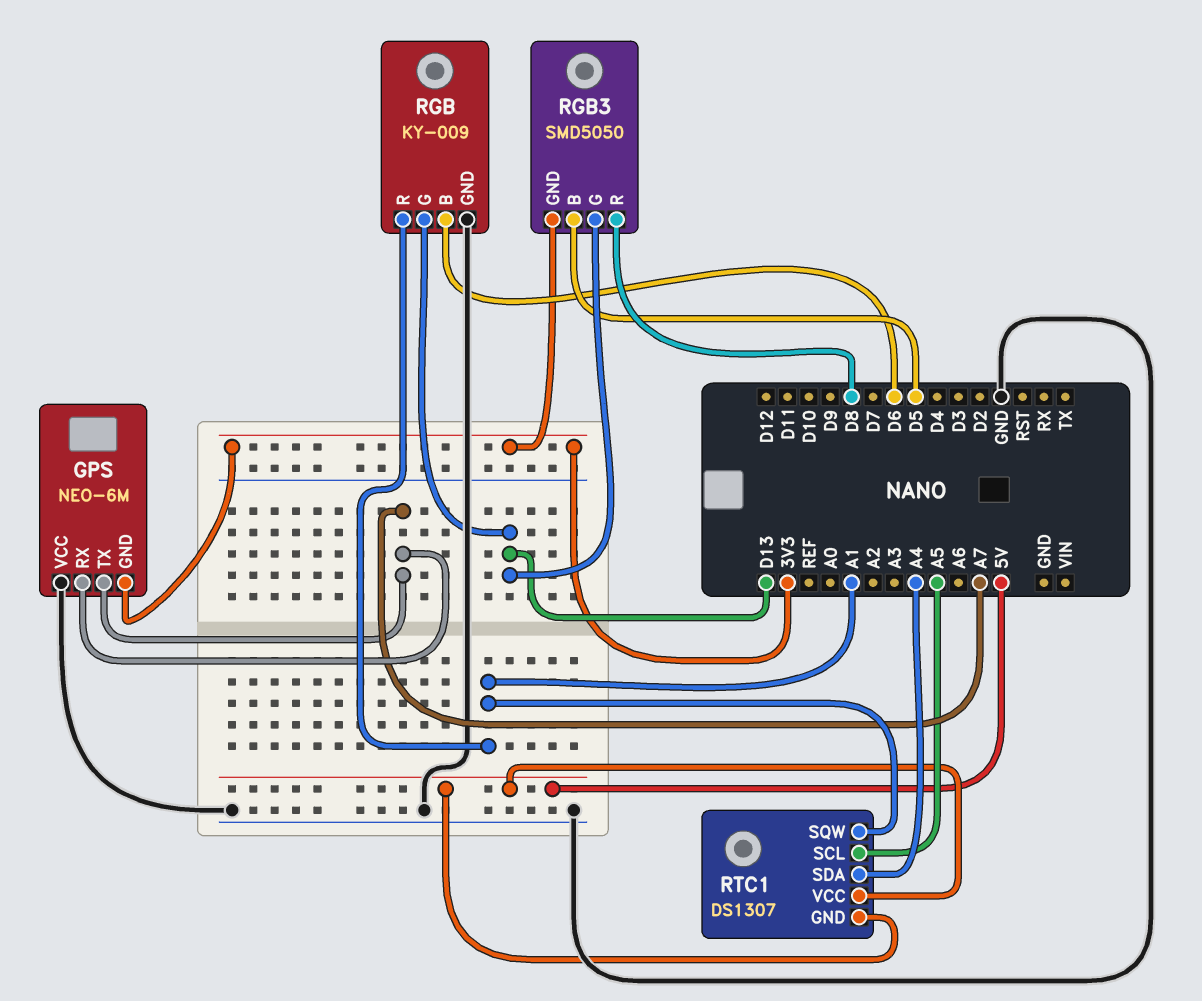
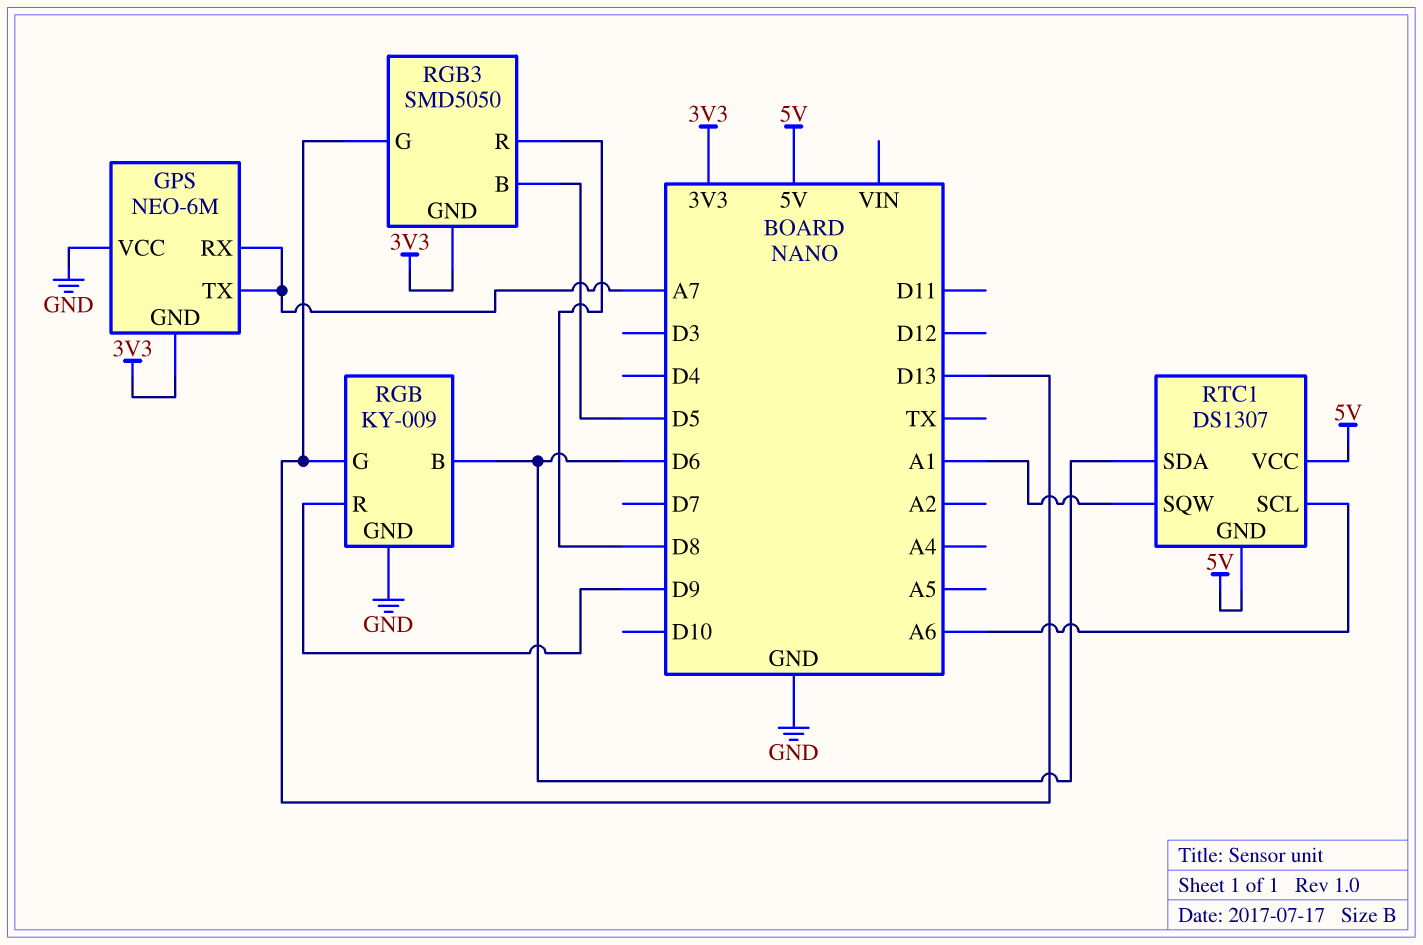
RGB pin R: A1 -> D9
RTC1 pin SCL: A5 -> A6
RTC1 pin SDA: A4 -> D6

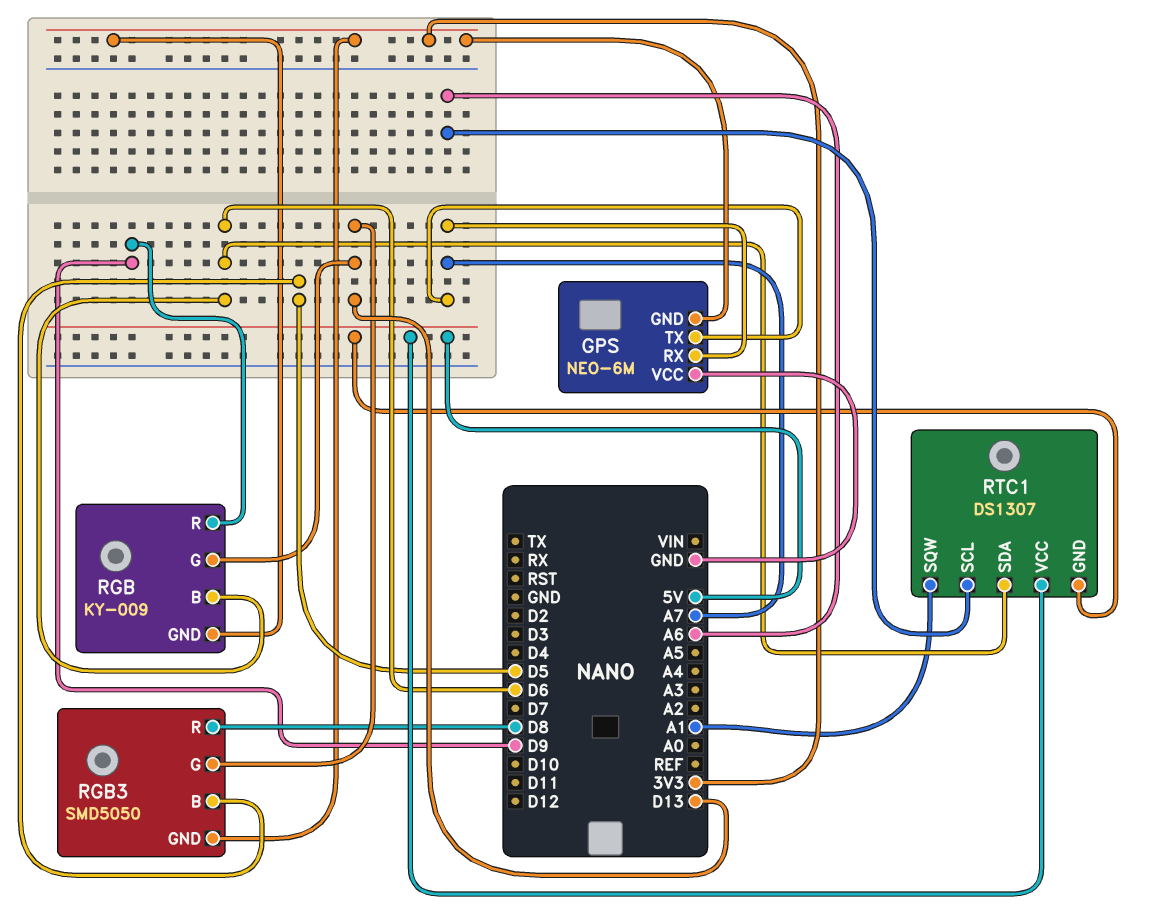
RGB pin GND: GND -> 3V3

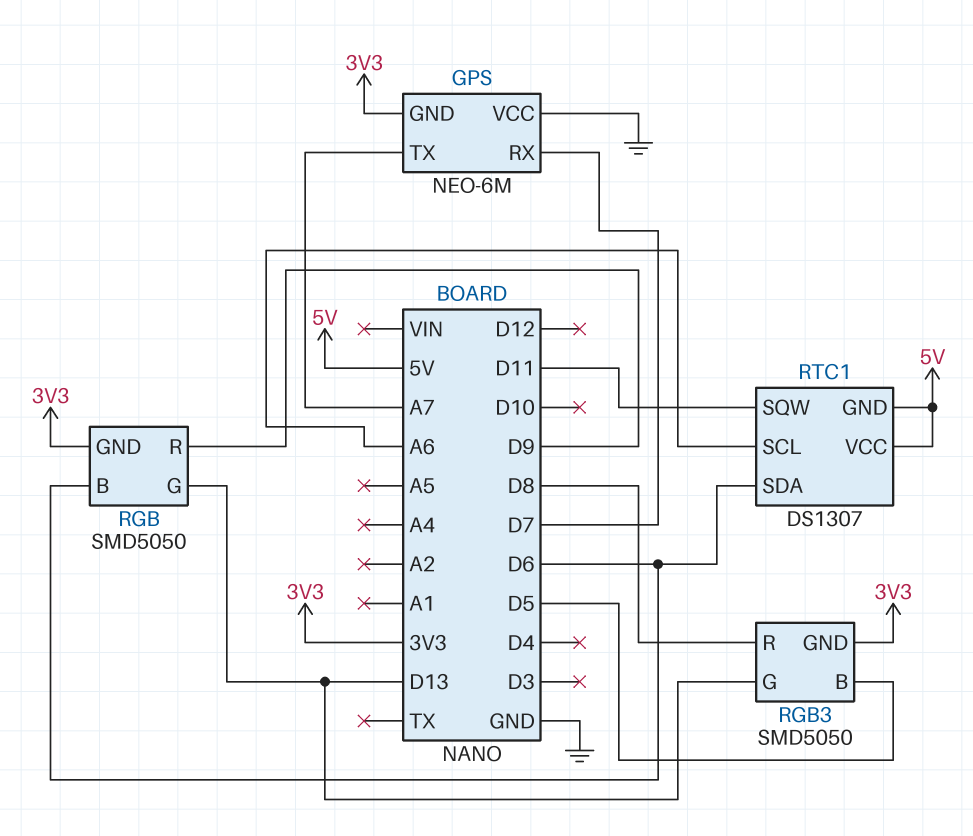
GPS pin RX: A7 -> D7
RGB: KY-009 -> SMD5050
RTC1 pin SQW: A1 -> D11

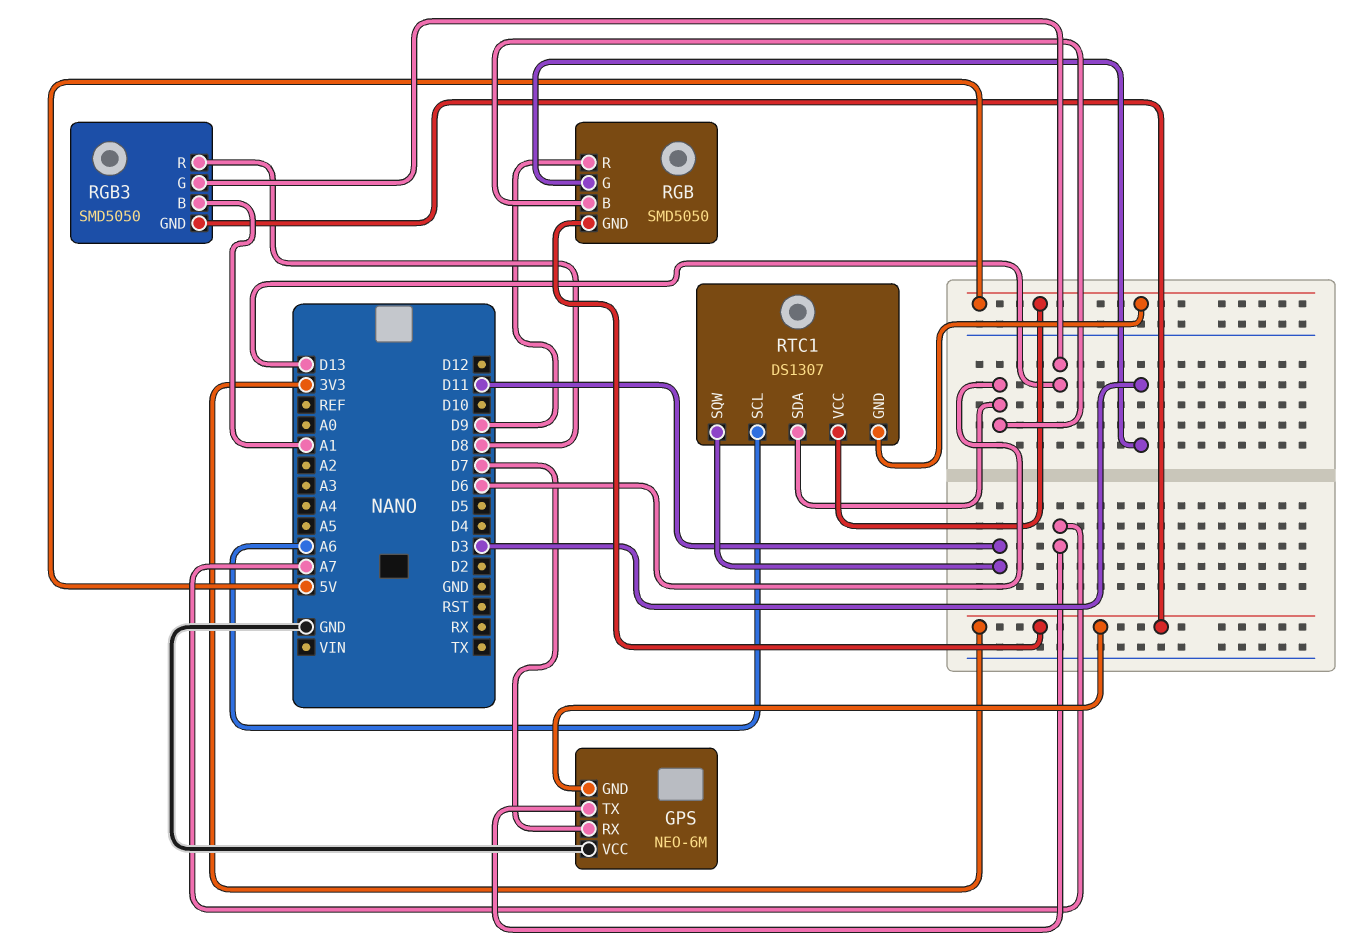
RGB pin G: D13 -> D3
RGB3 pin B: D5 -> A1

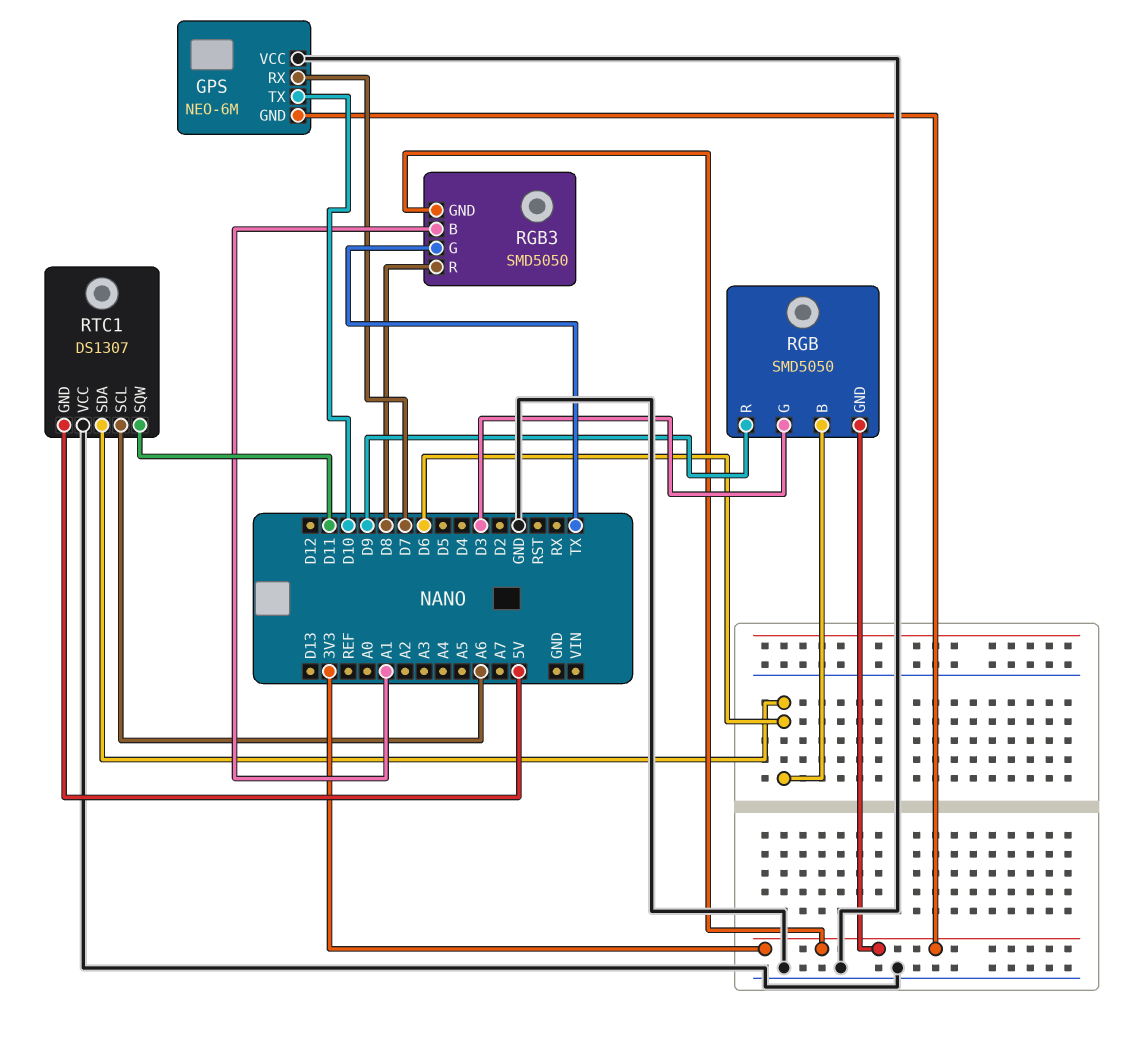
GPS pin TX: A7 -> D10
RGB3 pin G: D13 -> TX
RTC1 pin VCC: 5V -> GND

